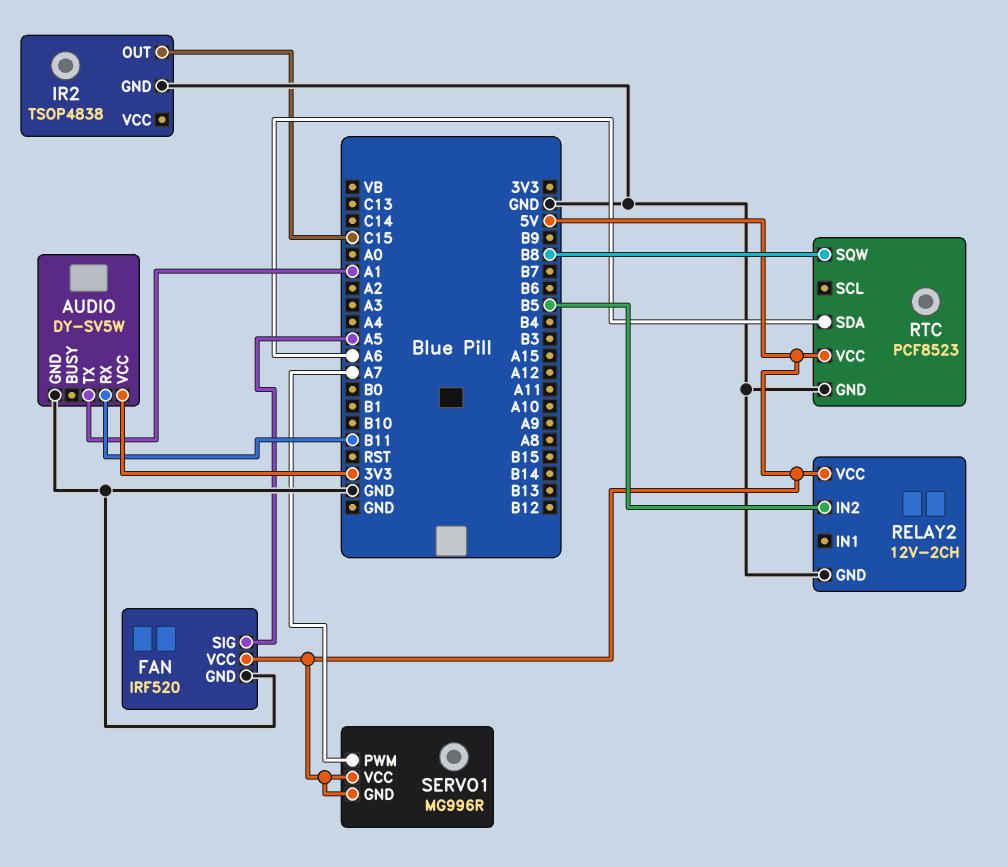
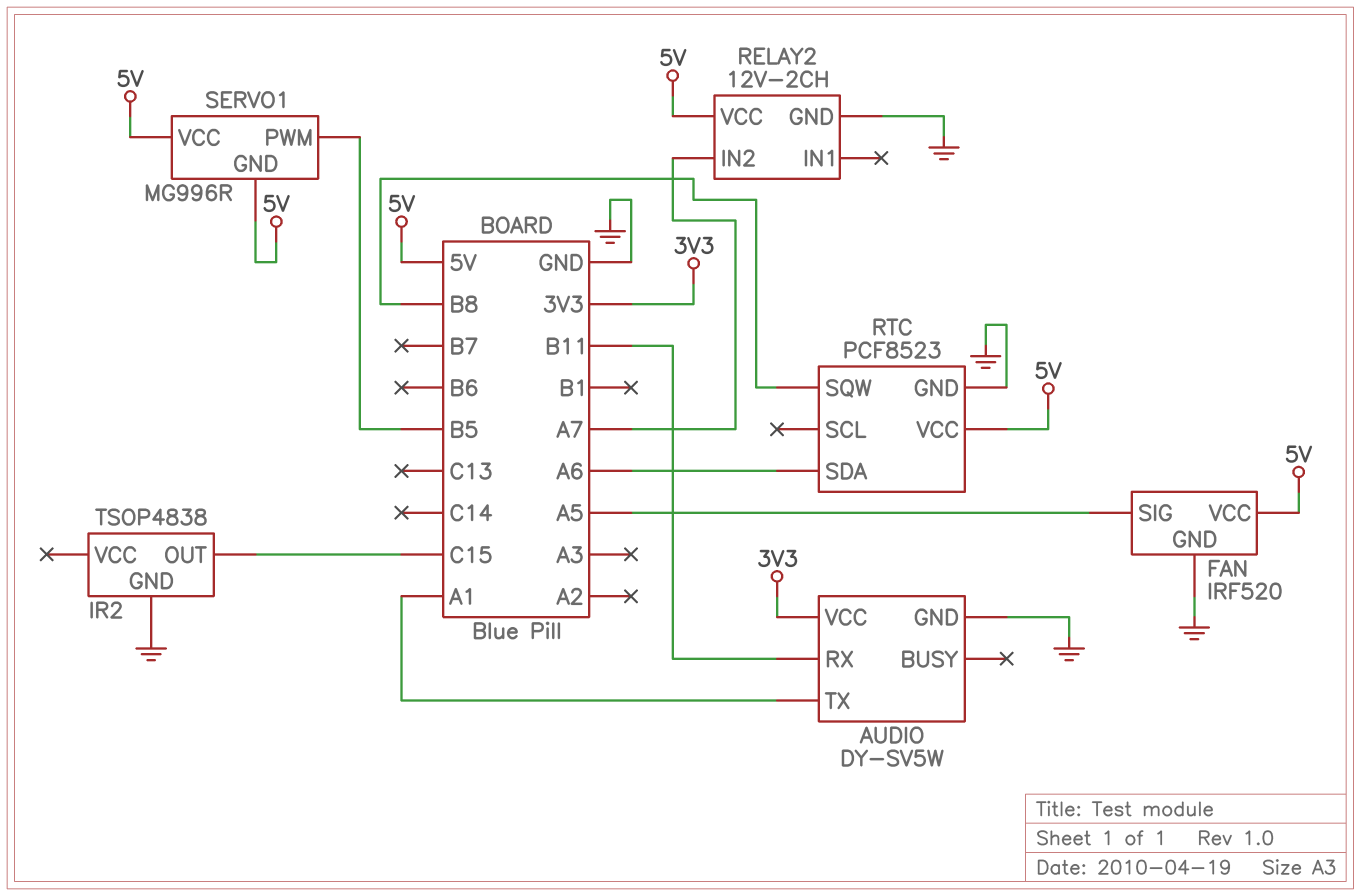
RELAY2 pin IN2: B5 -> A7
SERVO1 pin PWM: A7 -> B5

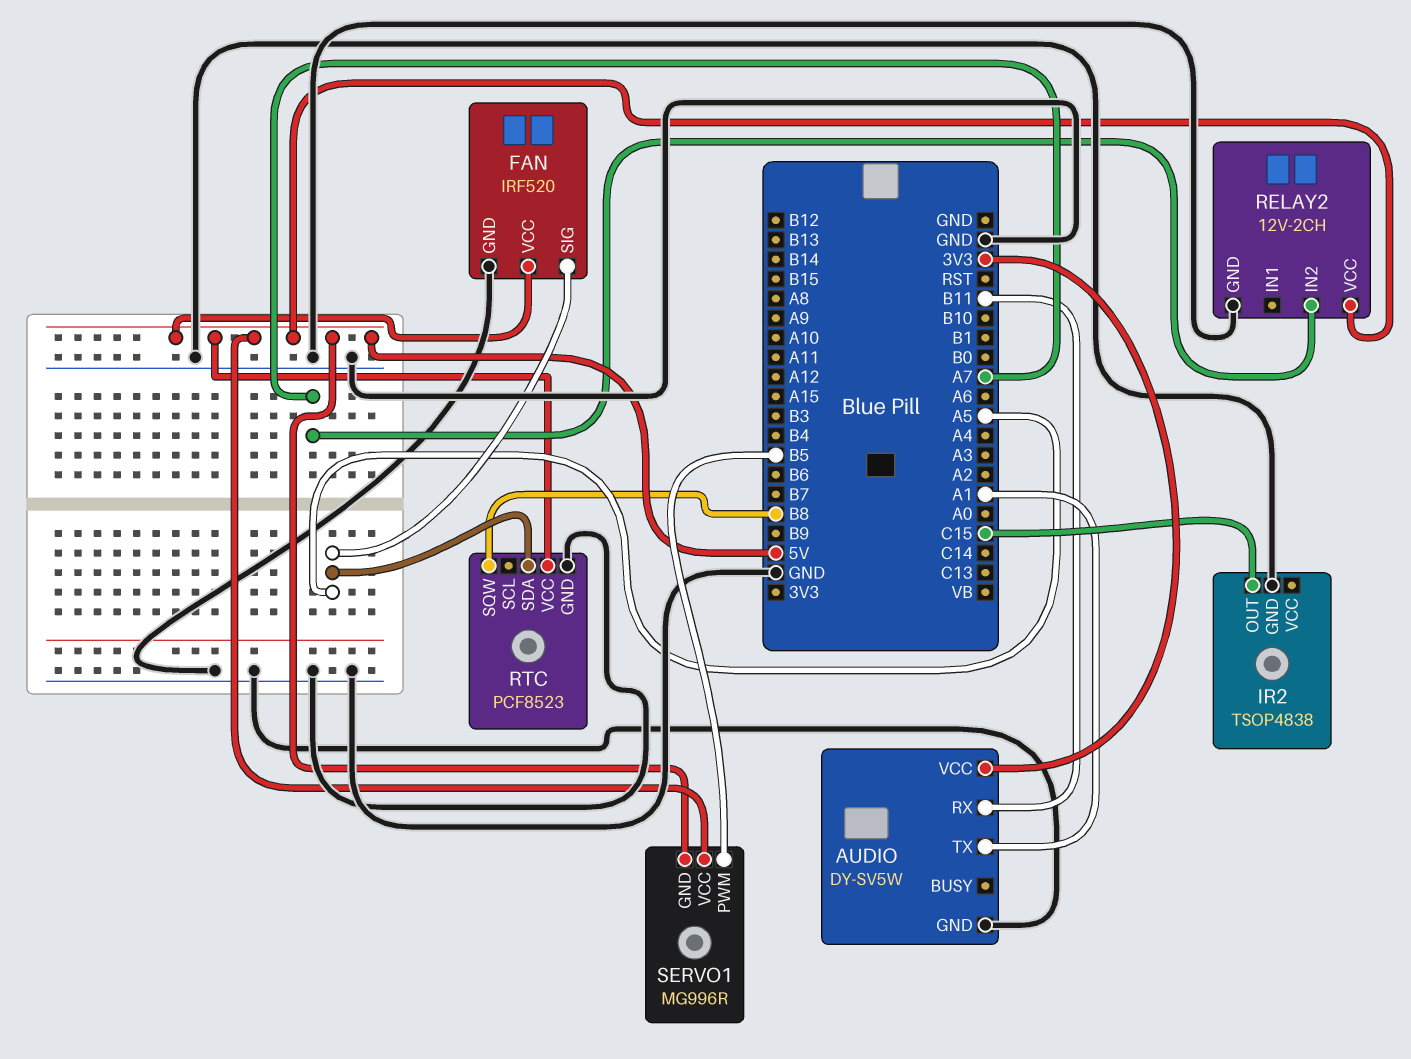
RTC pin SDA: A6 -> A5

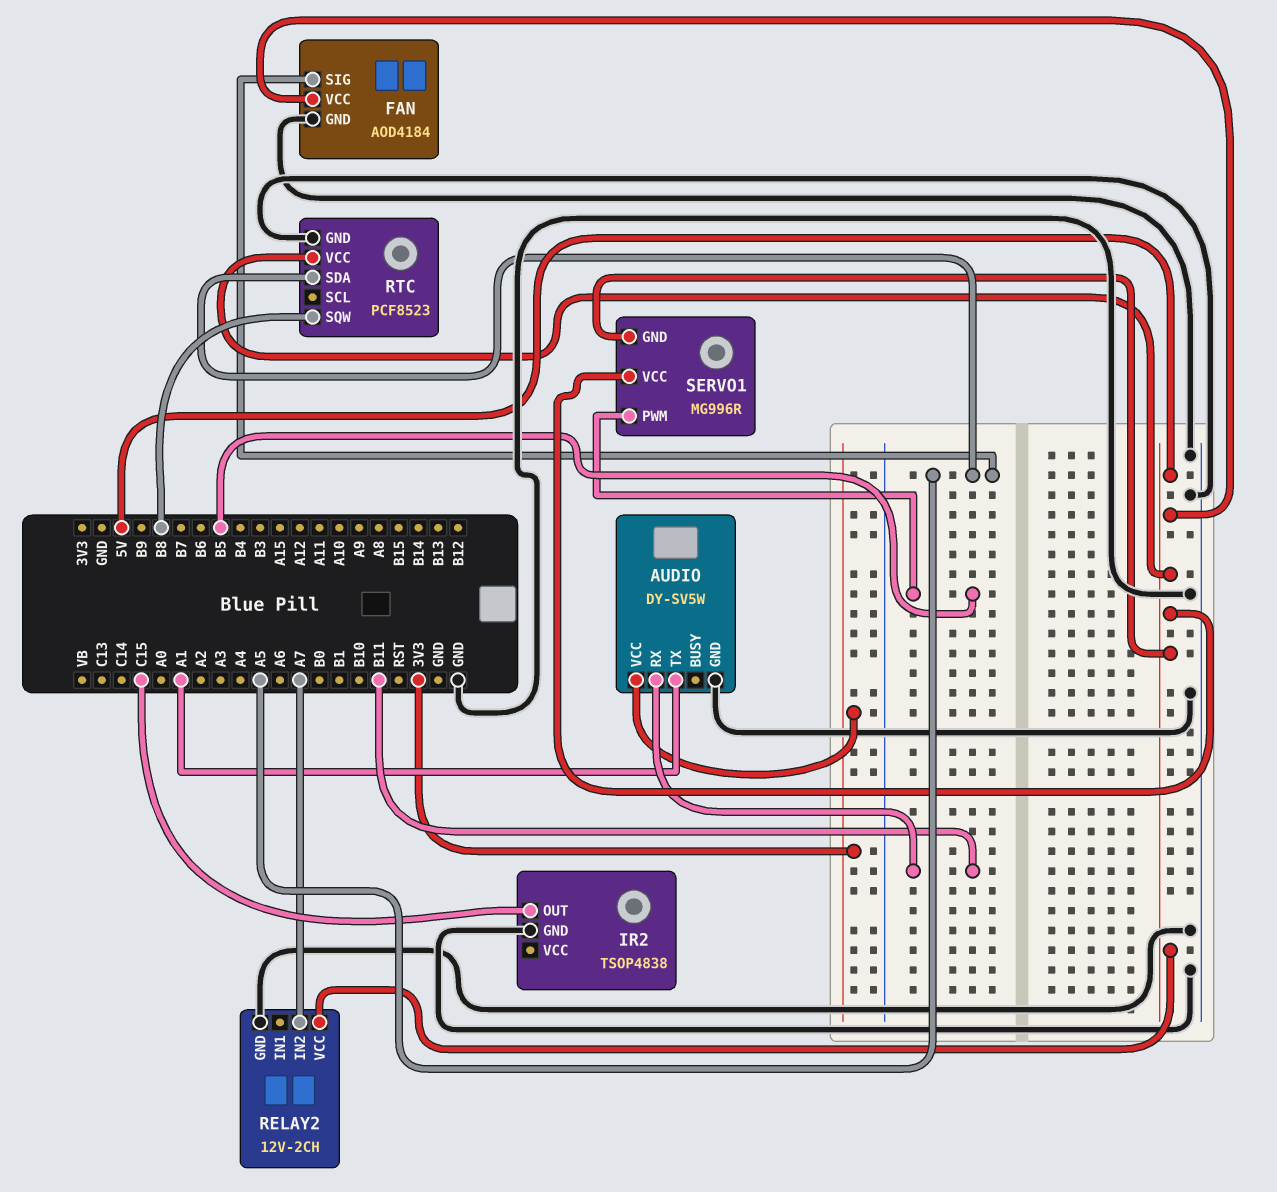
FAN: IRF520 -> AOD4184

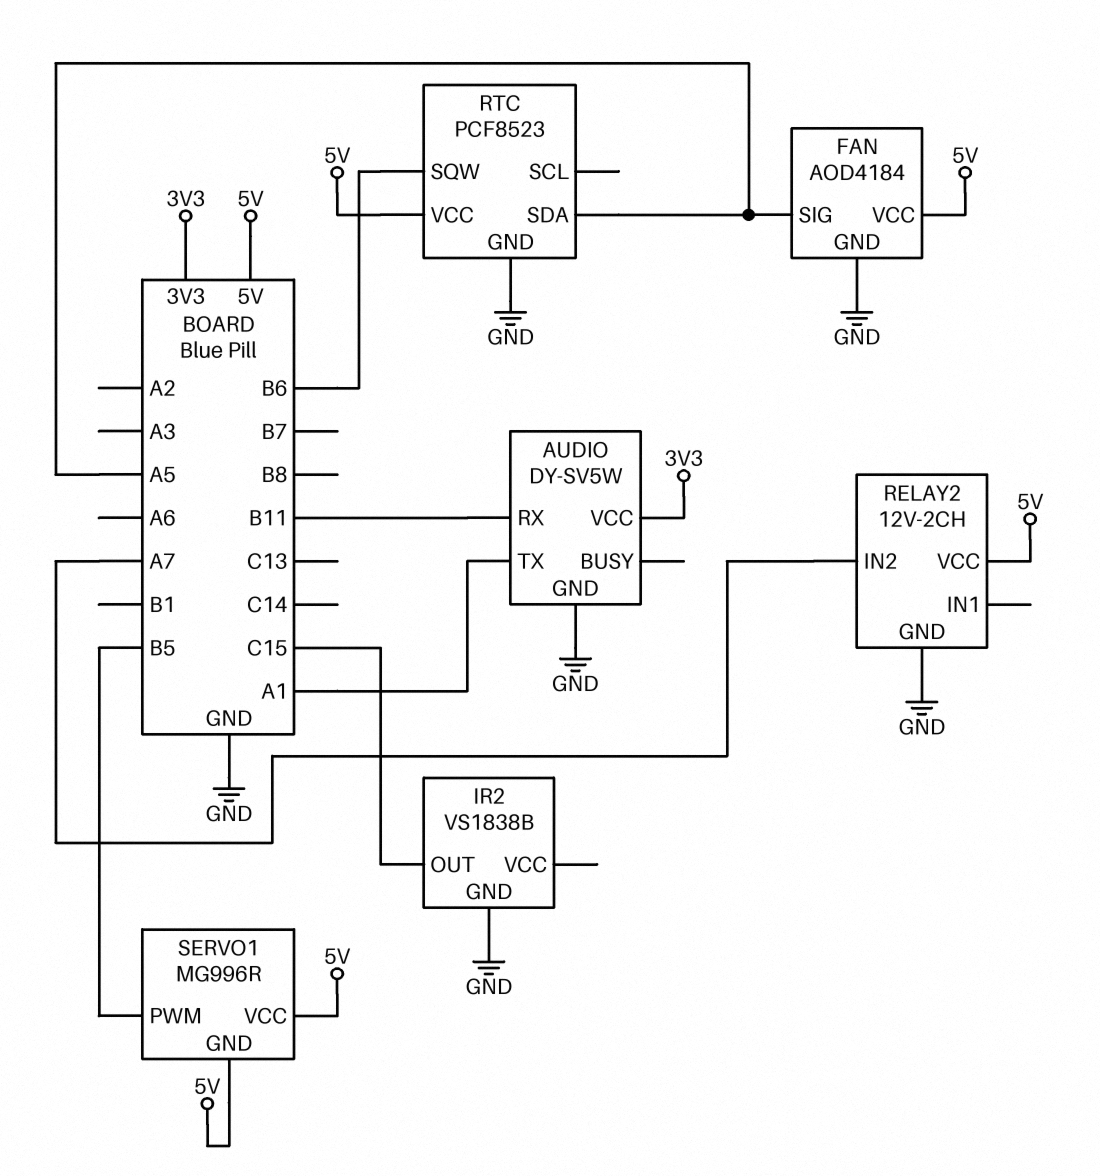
IR2: TSOP4838 -> VS1838B
RTC pin SQW: B8 -> B6

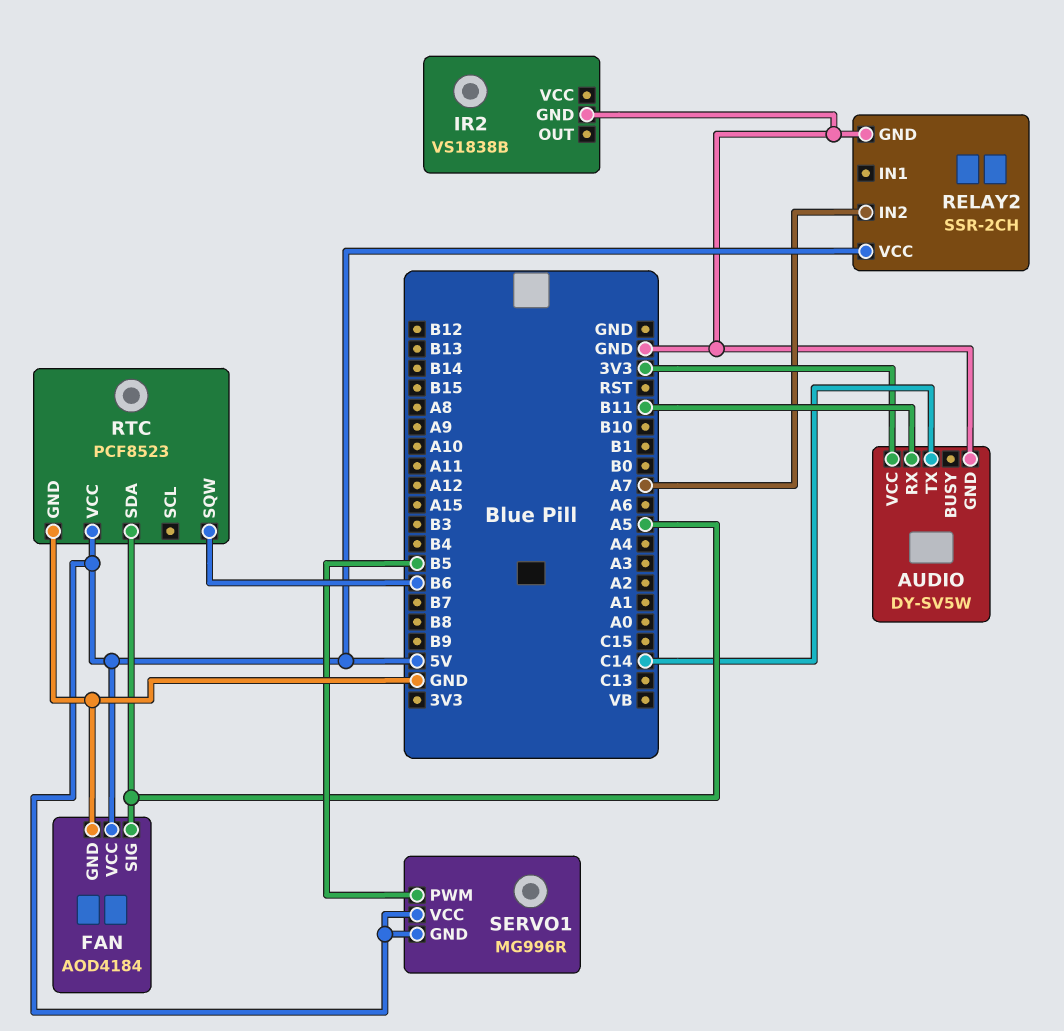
AUDIO pin TX: A1 -> C14
IR2 pin OUT: C15 -> none
RELAY2: 12V-2CH -> SSR-2CH

